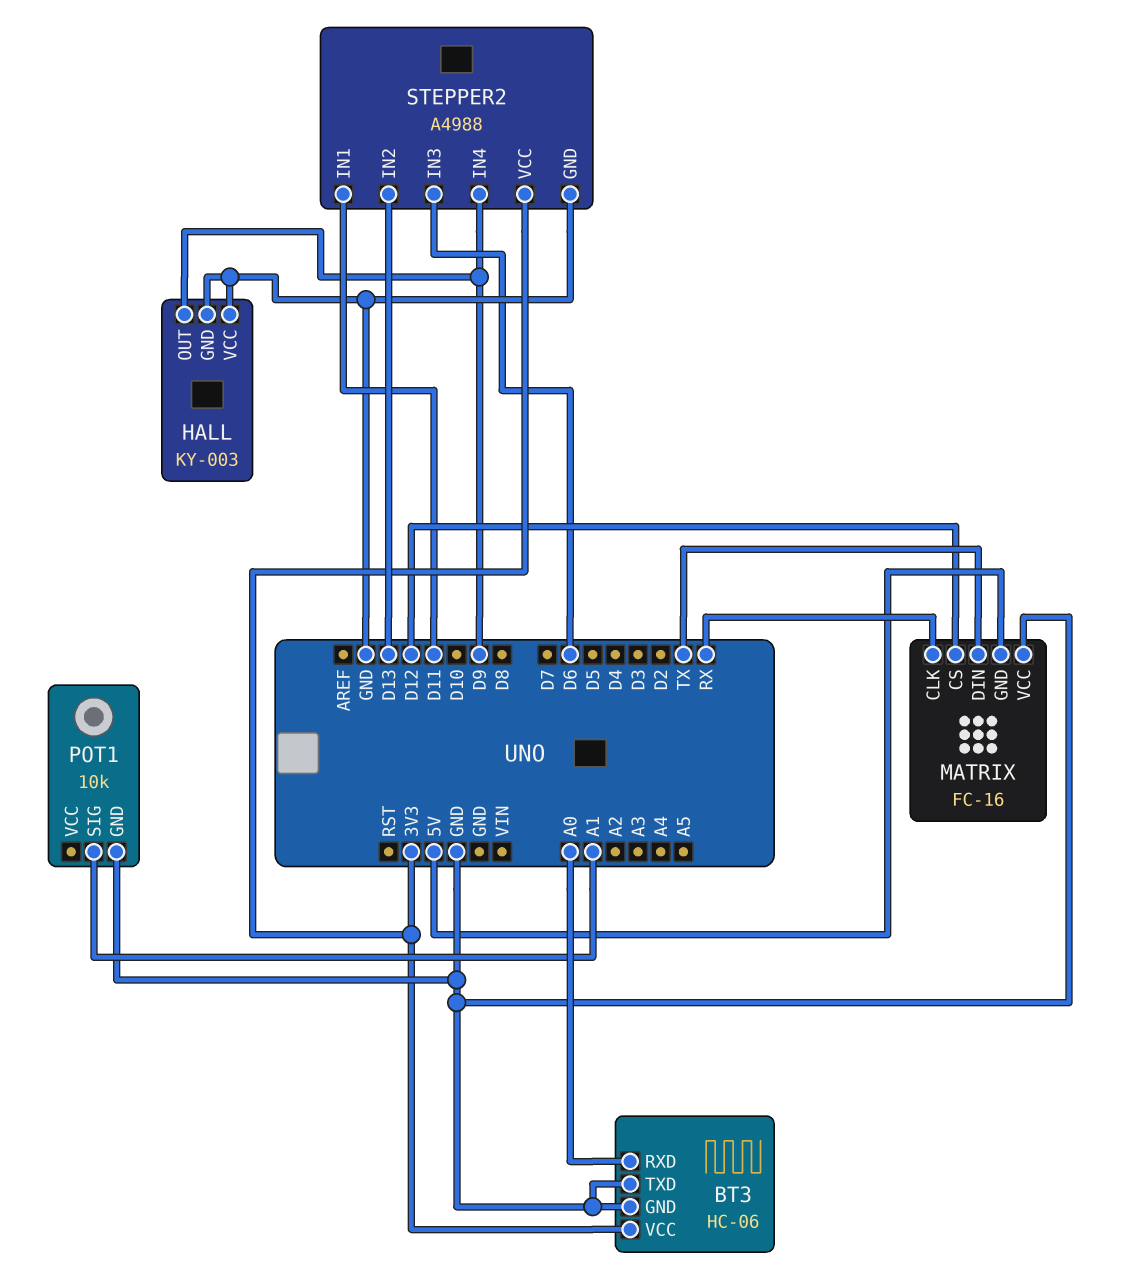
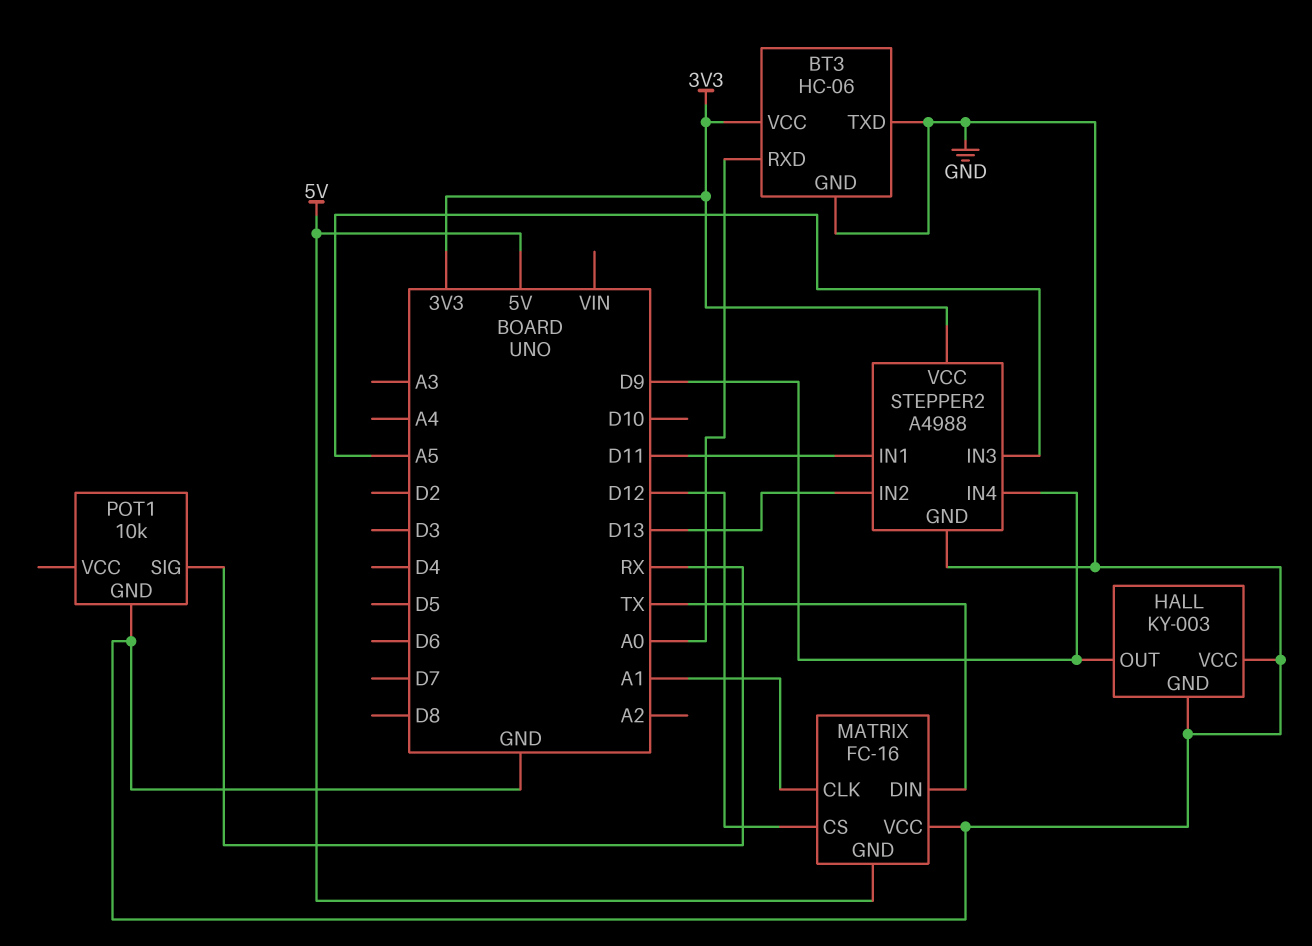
MATRIX pin CLK: RX -> A1
POT1 pin SIG: A1 -> RX
STEPPER2 pin IN3: D6 -> A5

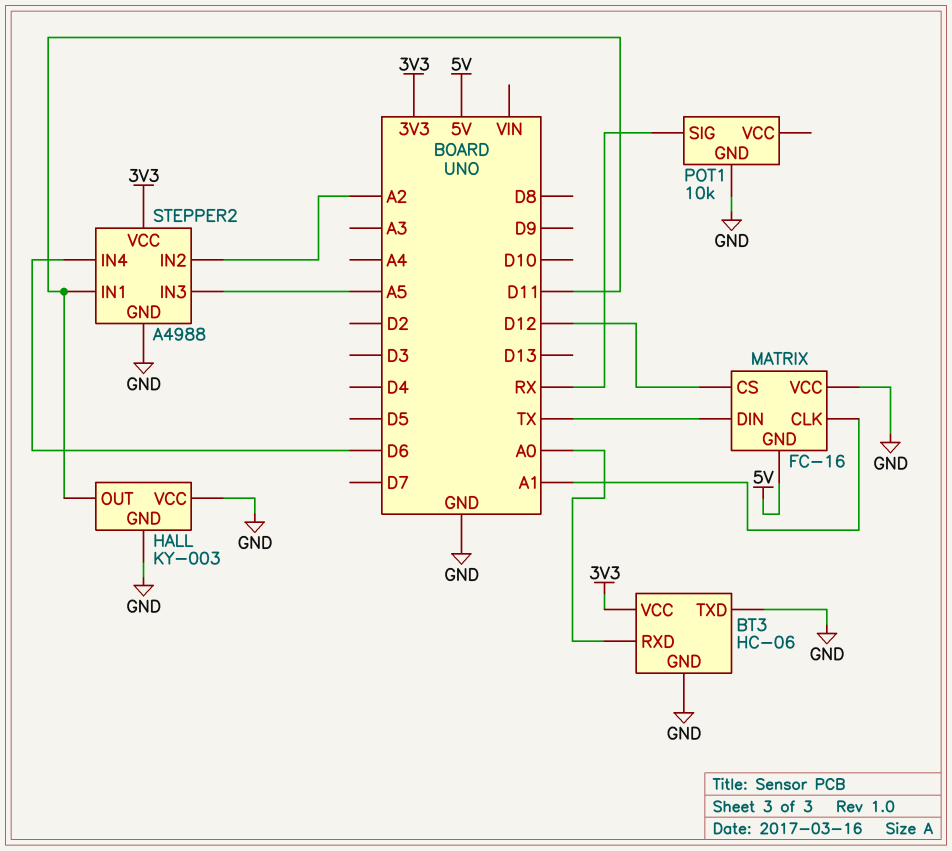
HALL pin OUT: D9 -> D11
STEPPER2 pin IN2: D13 -> A2
STEPPER2 pin IN4: D9 -> D6

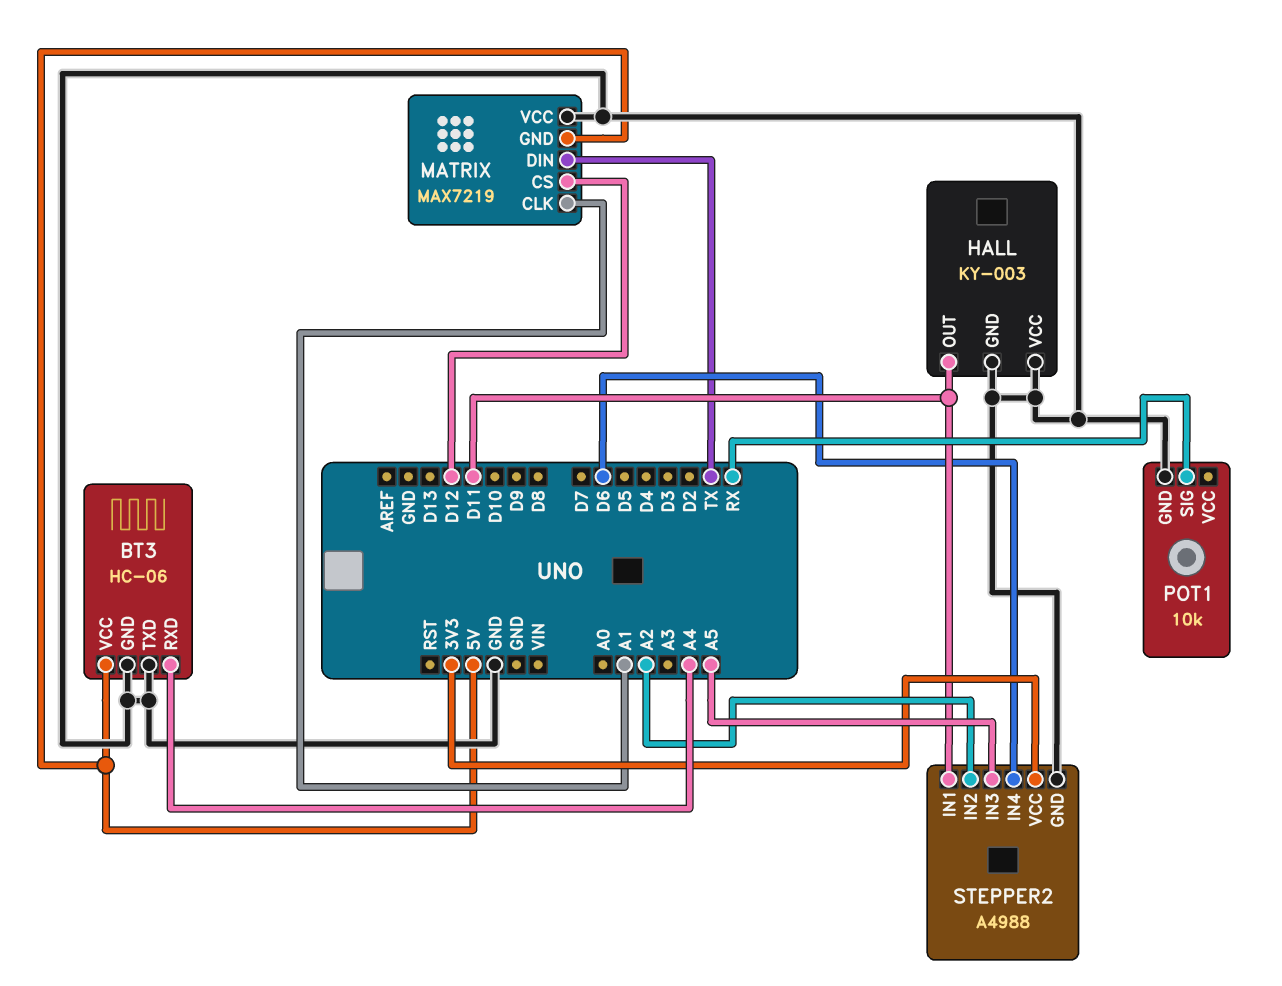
BT3 pin RXD: A0 -> A4
BT3 pin VCC: 3V3 -> 5V
MATRIX: FC-16 -> MAX7219

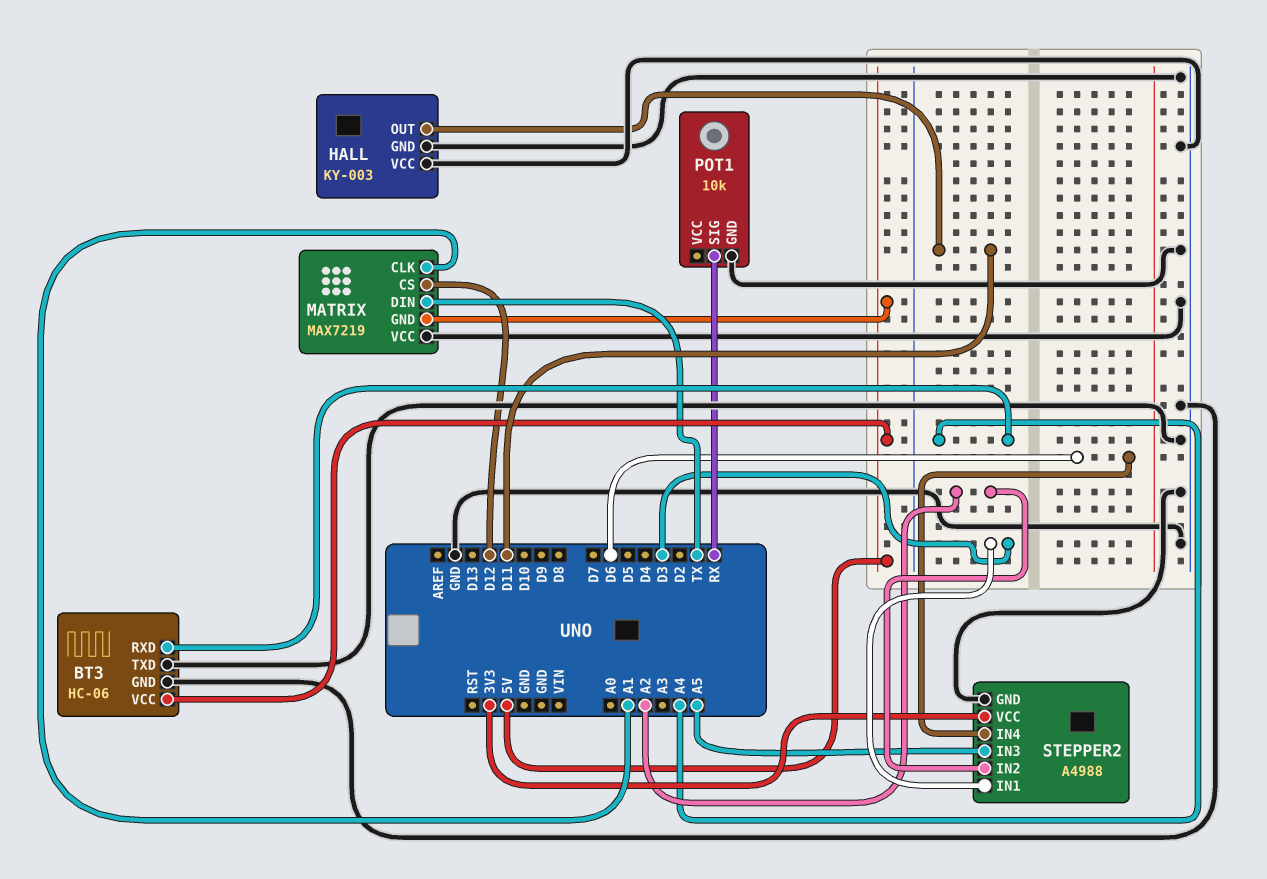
STEPPER2 pin IN1: D11 -> D3

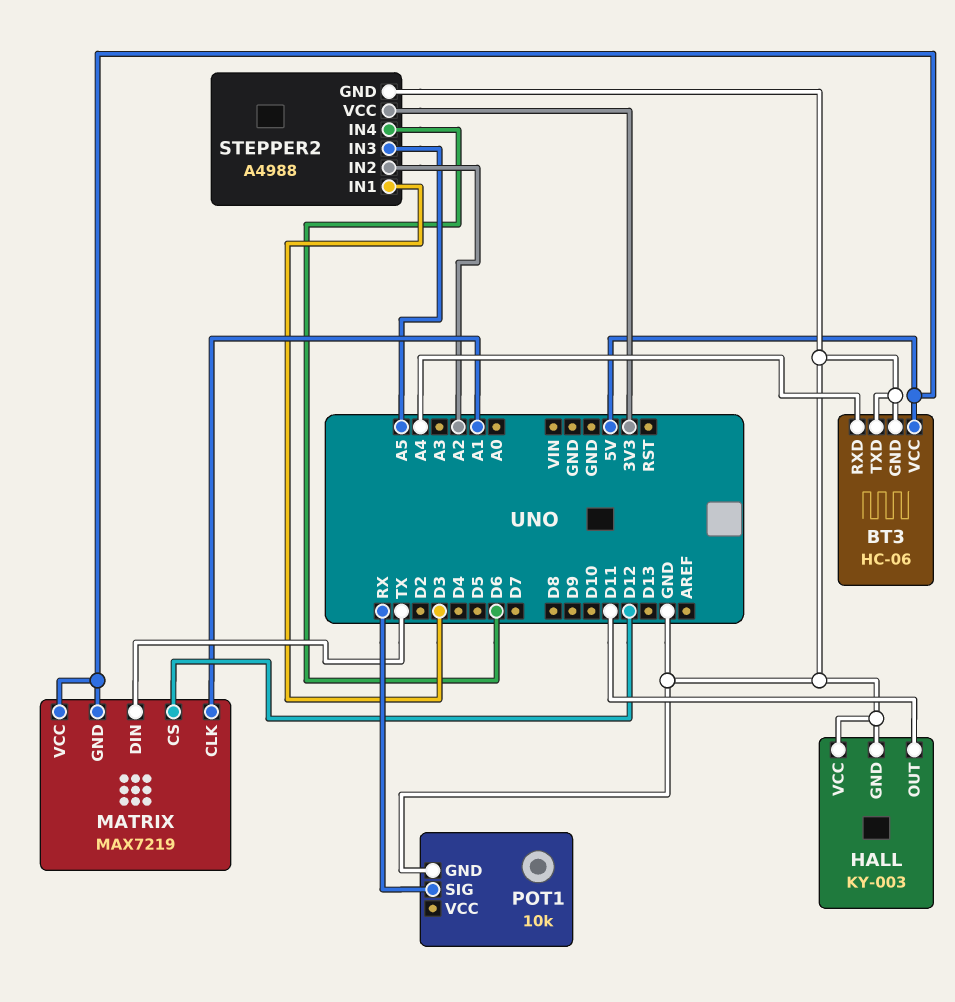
MATRIX pin VCC: GND -> 5V

